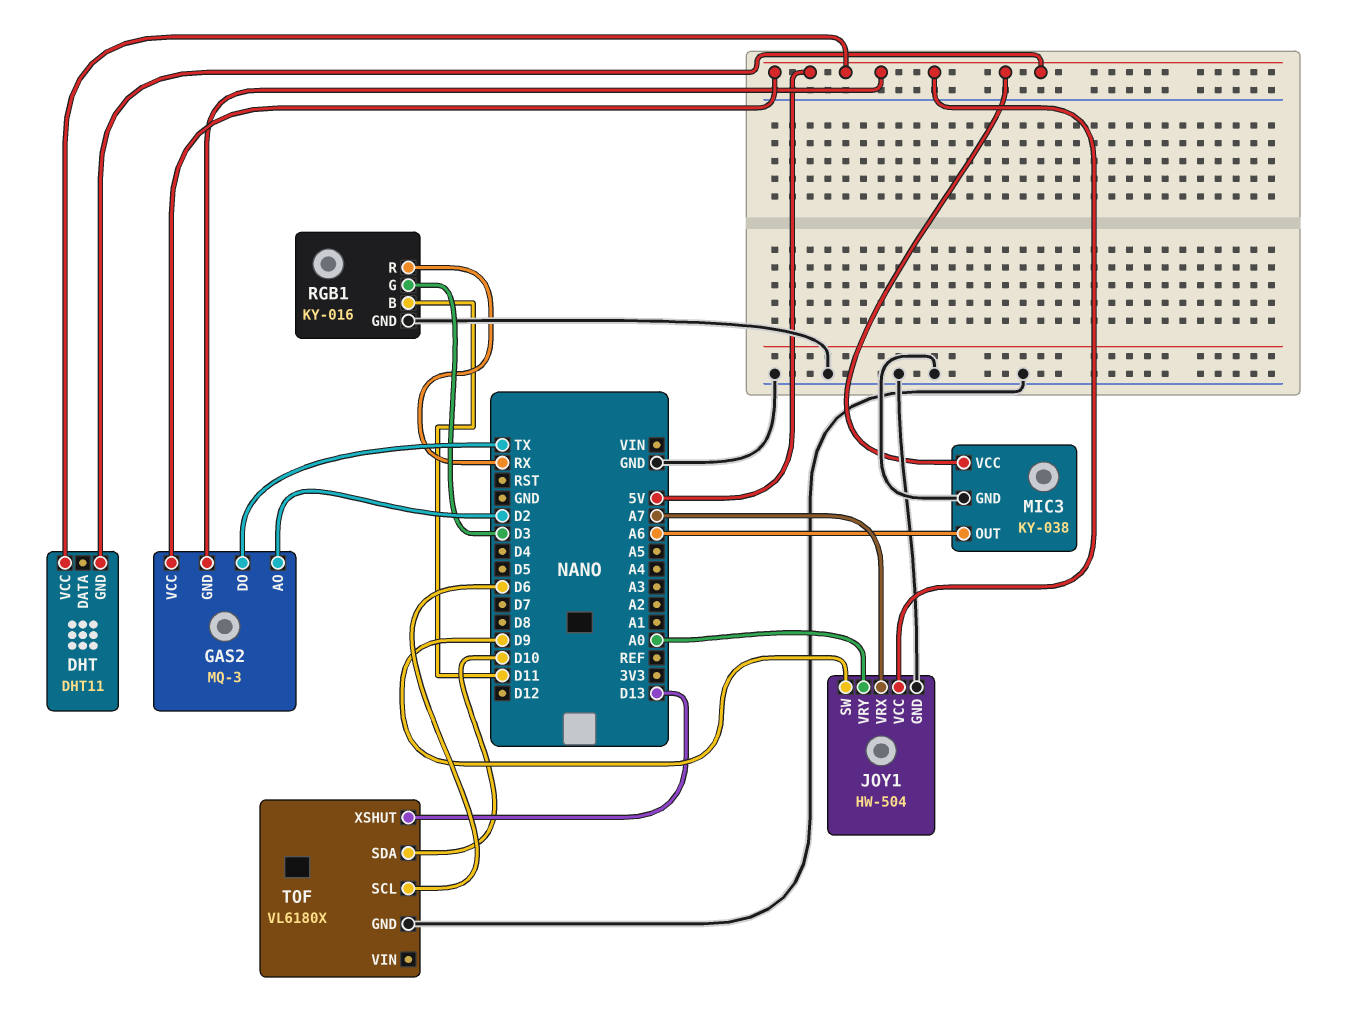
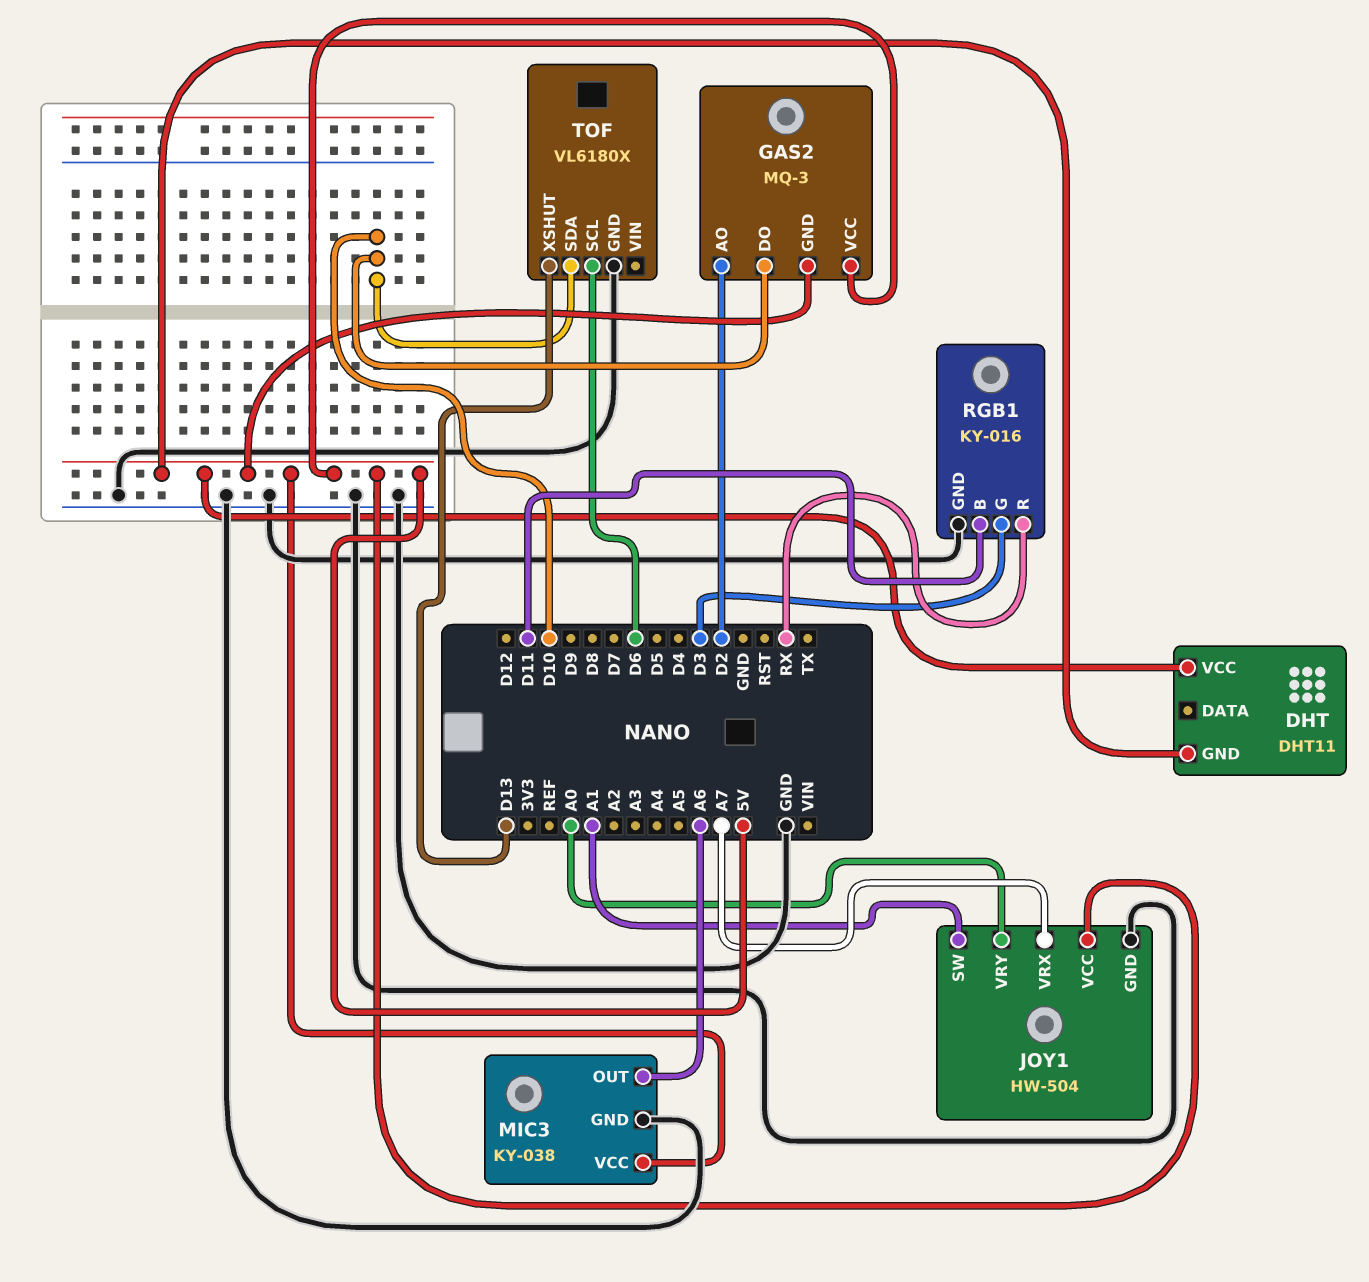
GAS2 pin DO: TX -> D10
JOY1 pin SW: D9 -> A1

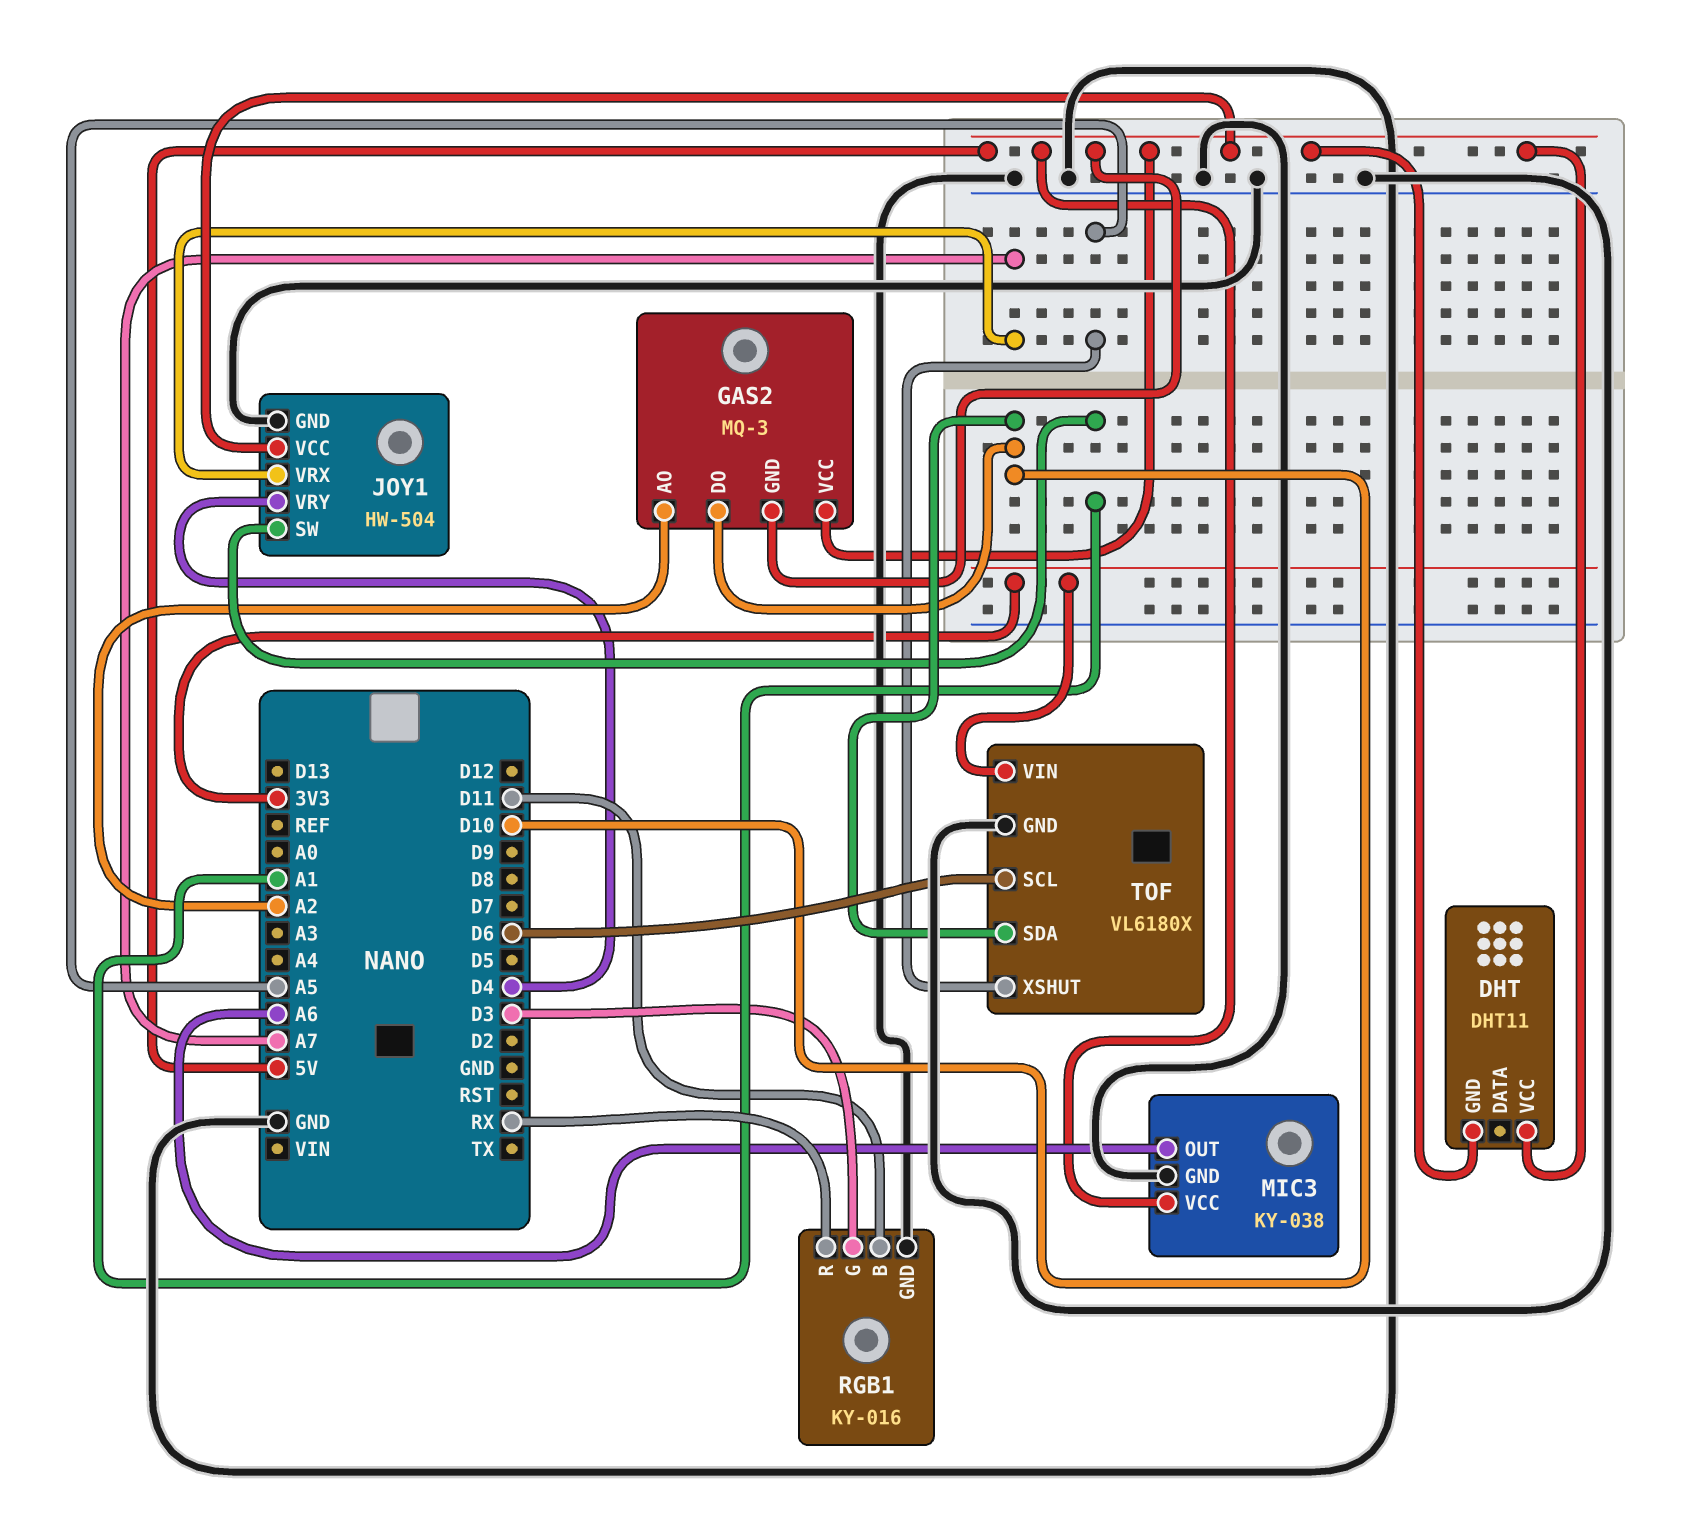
GAS2 pin AO: D2 -> A2
JOY1 pin VRY: A0 -> D4
TOF pin VIN: none -> 3V3
TOF pin XSHUT: D13 -> A5

